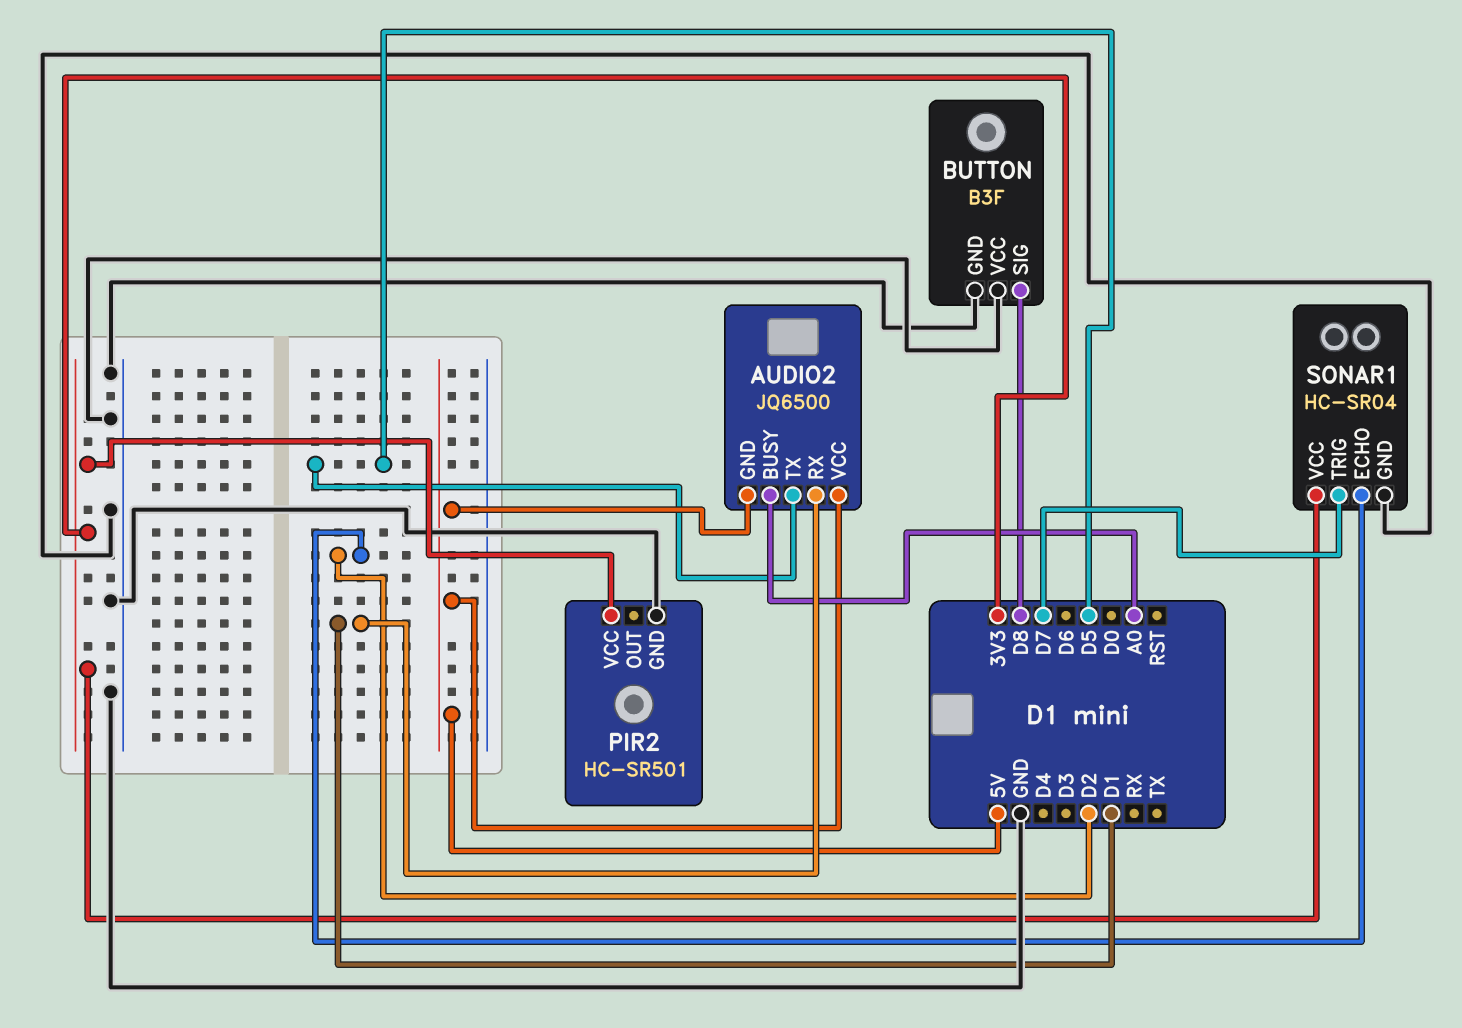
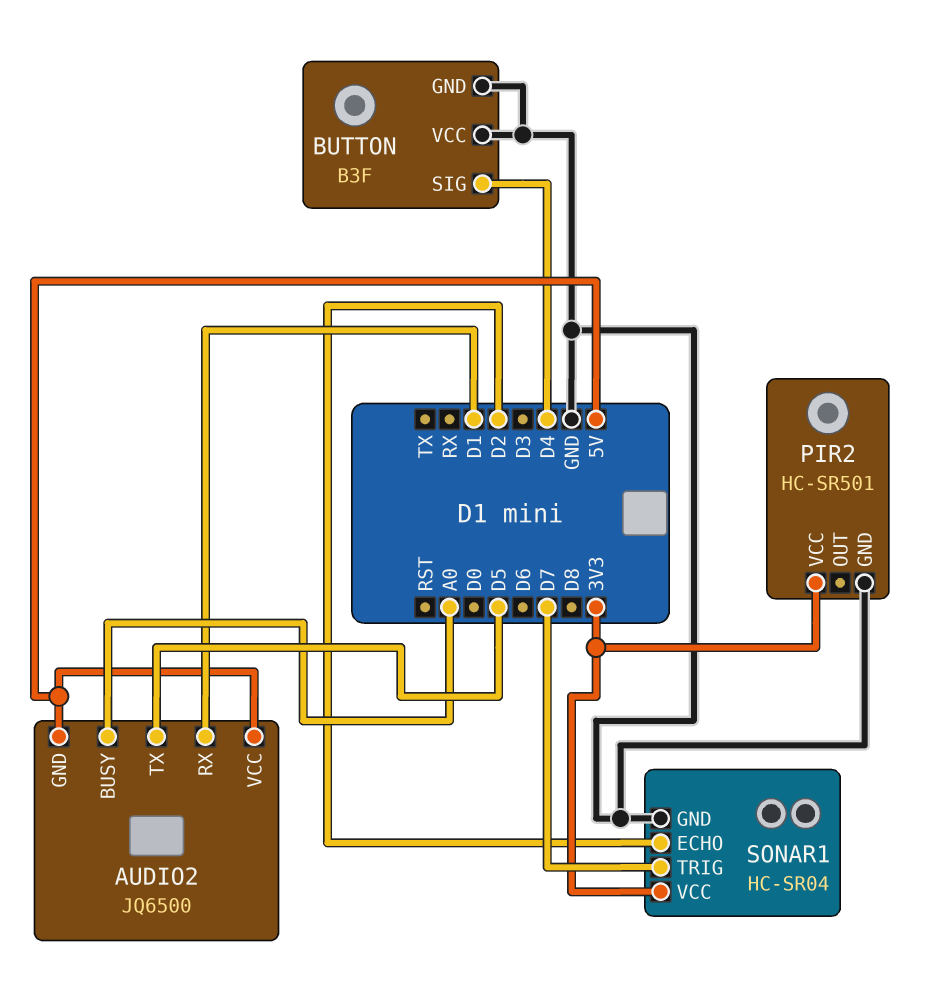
BUTTON pin SIG: D8 -> D4

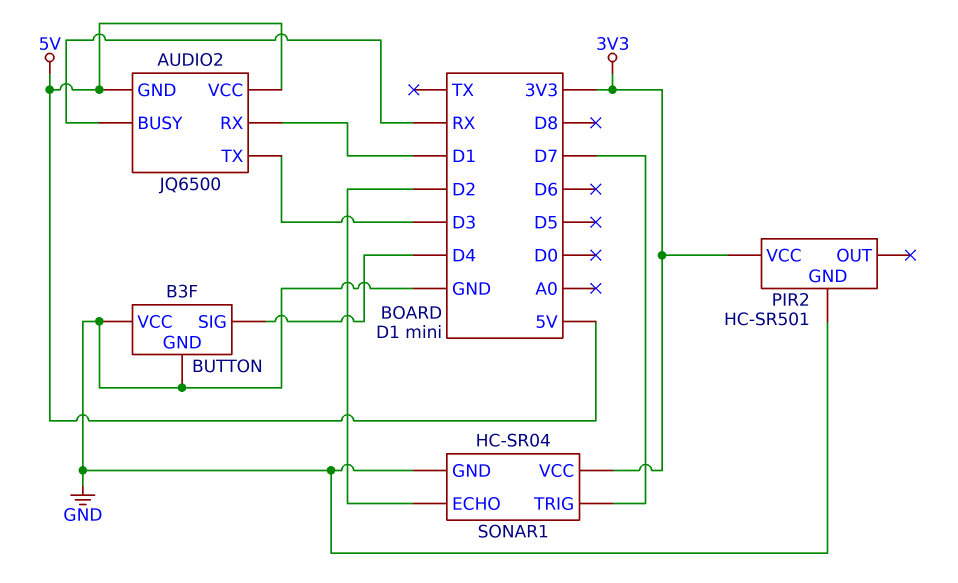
AUDIO2 pin BUSY: A0 -> RX
AUDIO2 pin TX: D5 -> D3

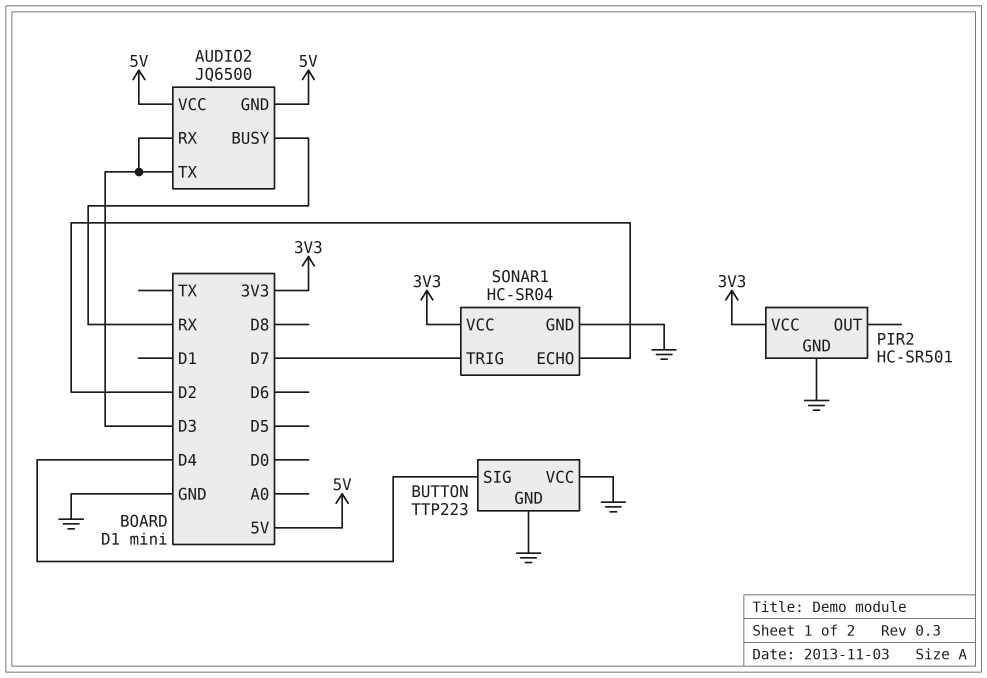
AUDIO2 pin RX: D1 -> D3
BUTTON: B3F -> TTP223

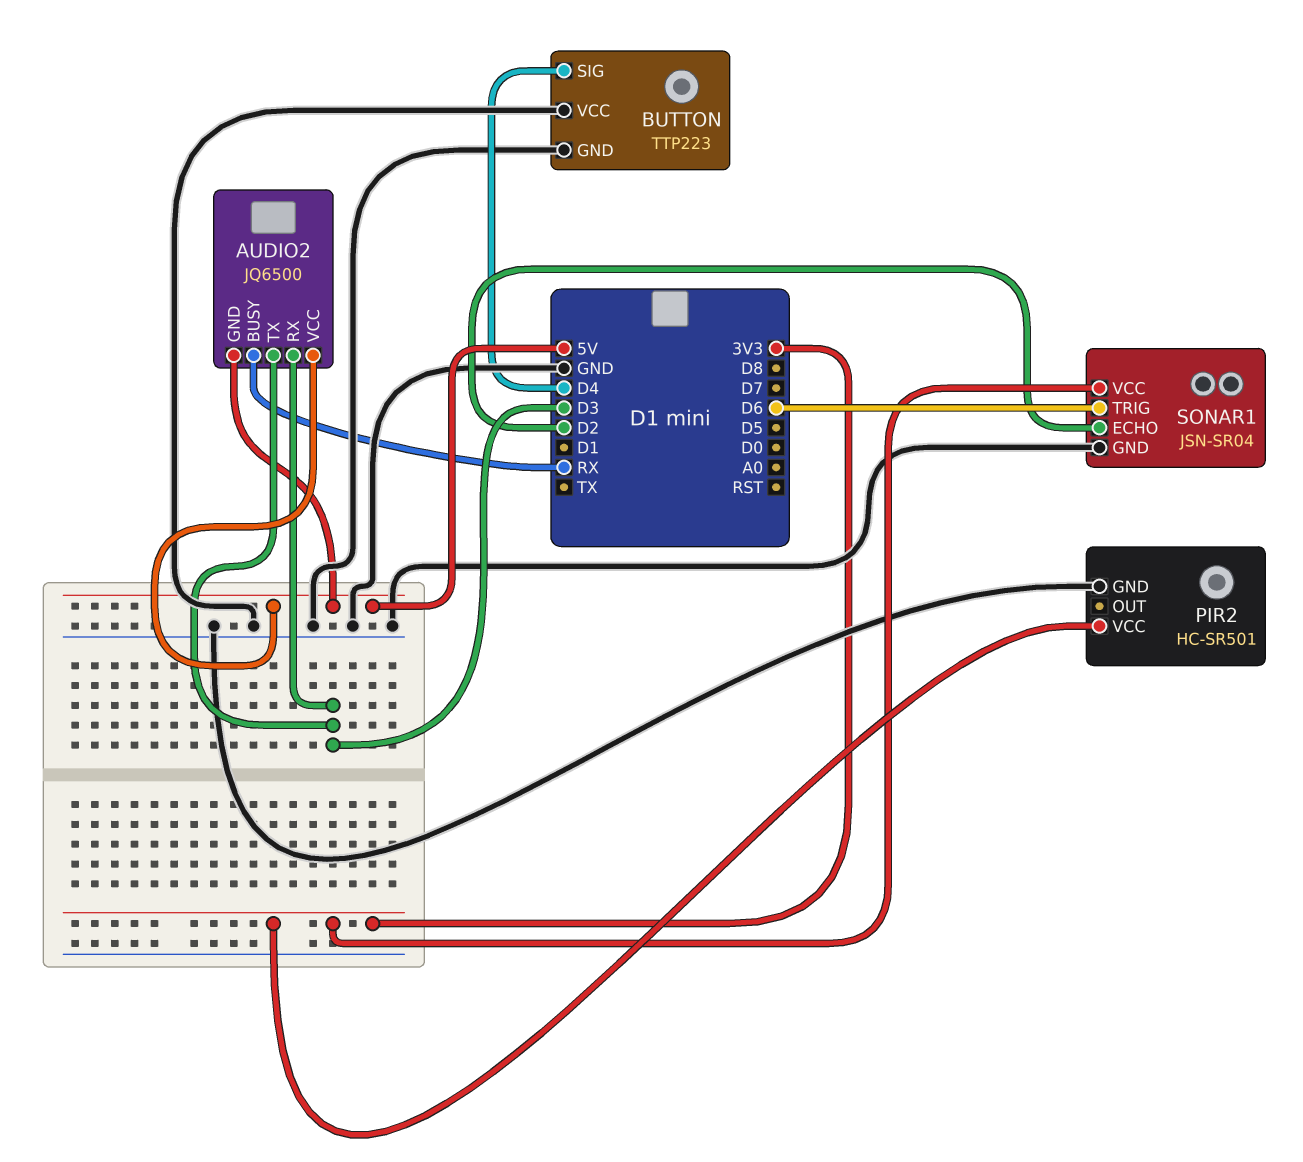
SONAR1: HC-SR04 -> JSN-SR04
SONAR1 pin TRIG: D7 -> D6

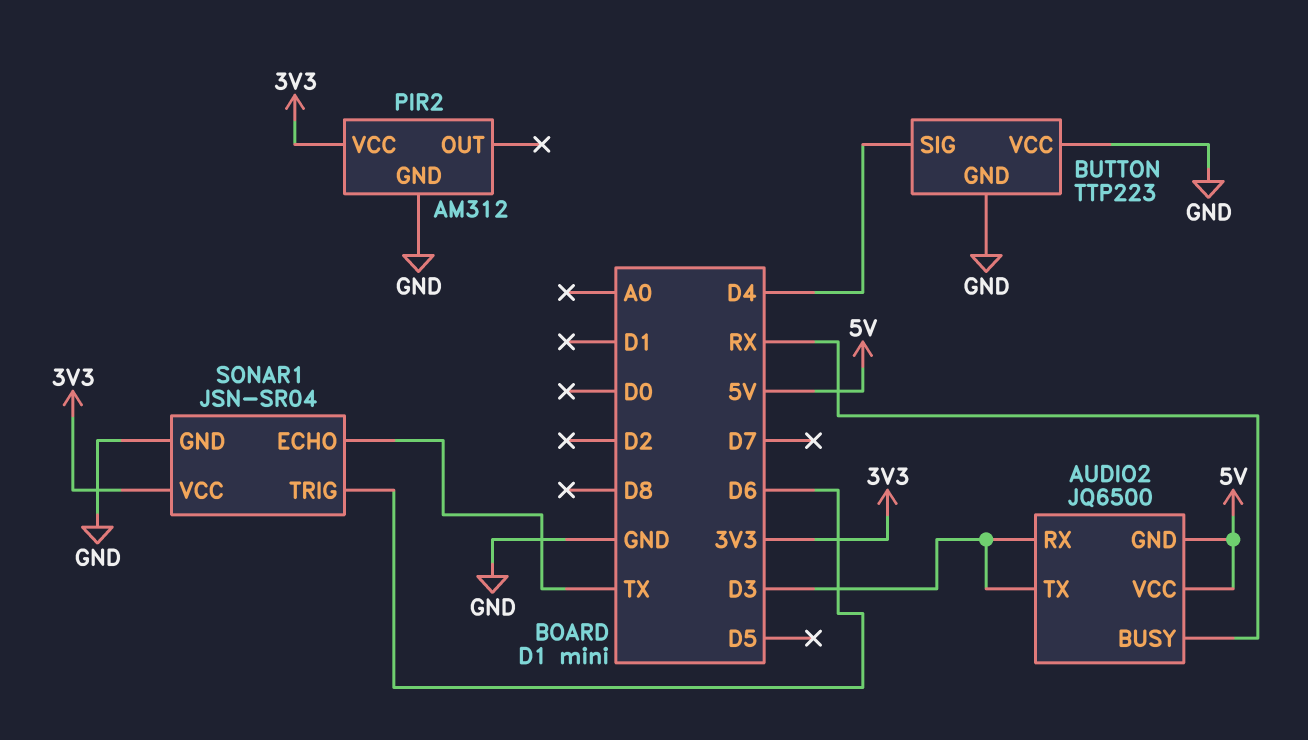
PIR2: HC-SR501 -> AM312
SONAR1 pin ECHO: D2 -> TX

